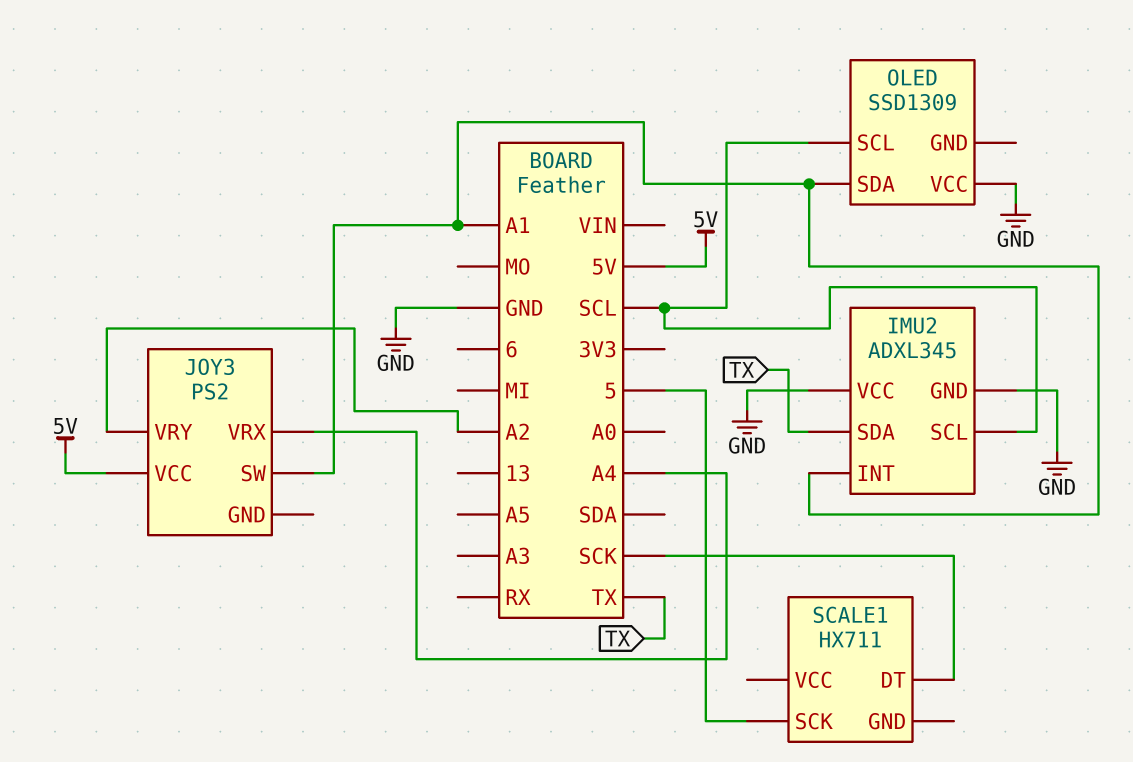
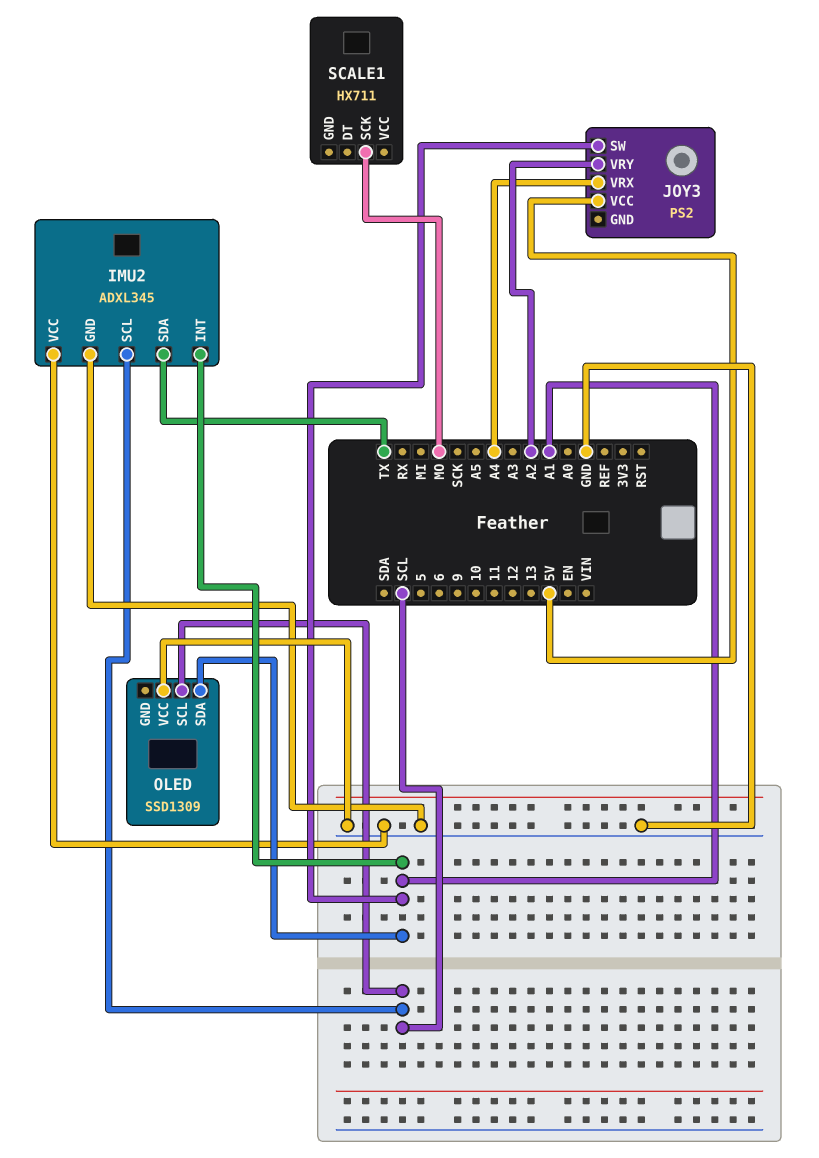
SCALE1 pin DT: SCK -> none
SCALE1 pin SCK: 5 -> MO

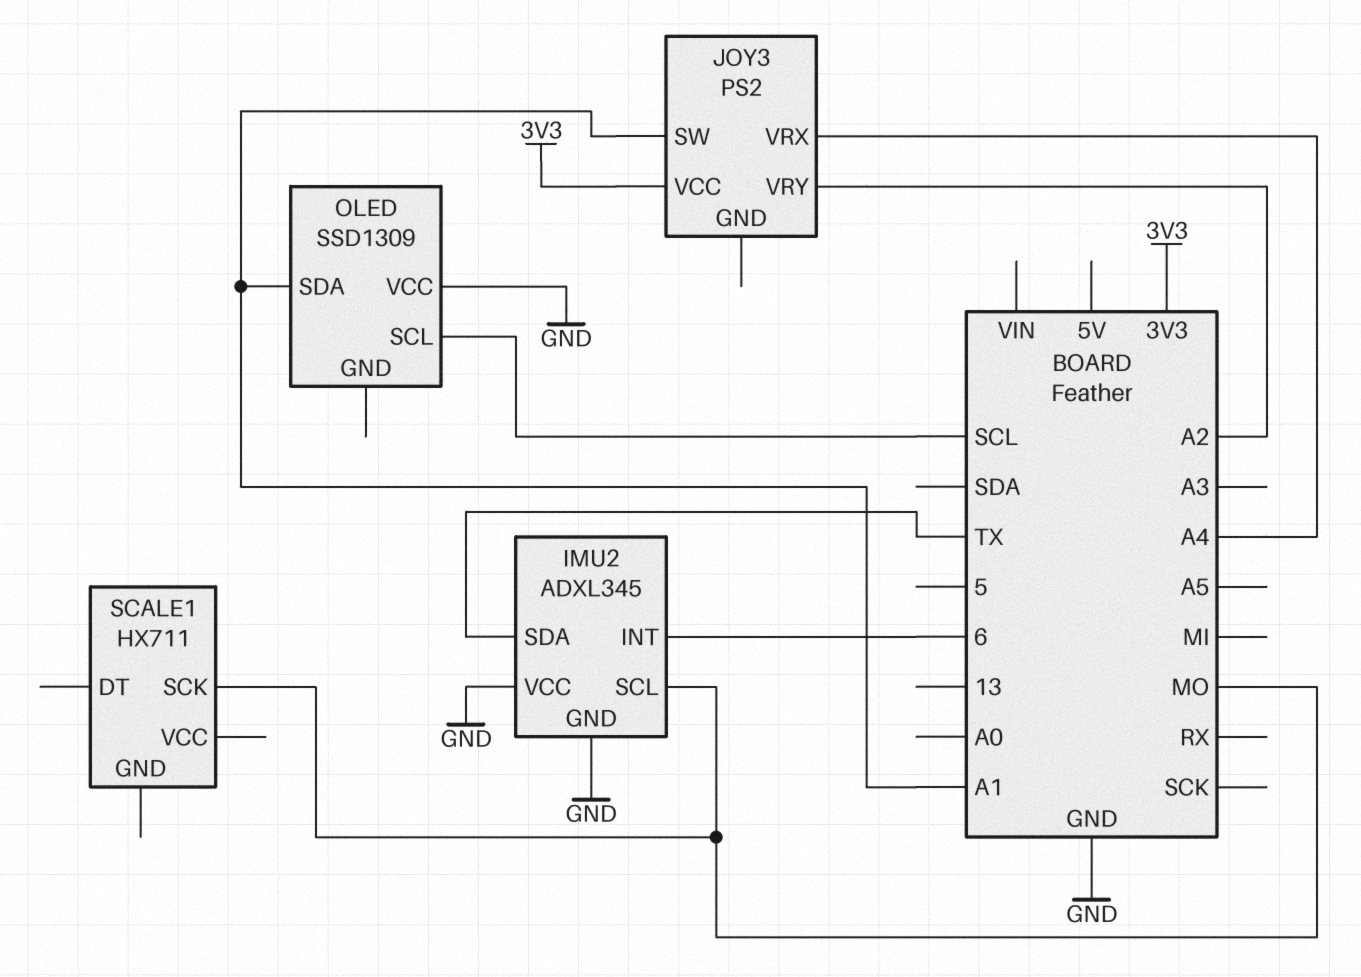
IMU2 pin INT: A1 -> 6
IMU2 pin SCL: SCL -> MO
JOY3 pin VCC: 5V -> 3V3

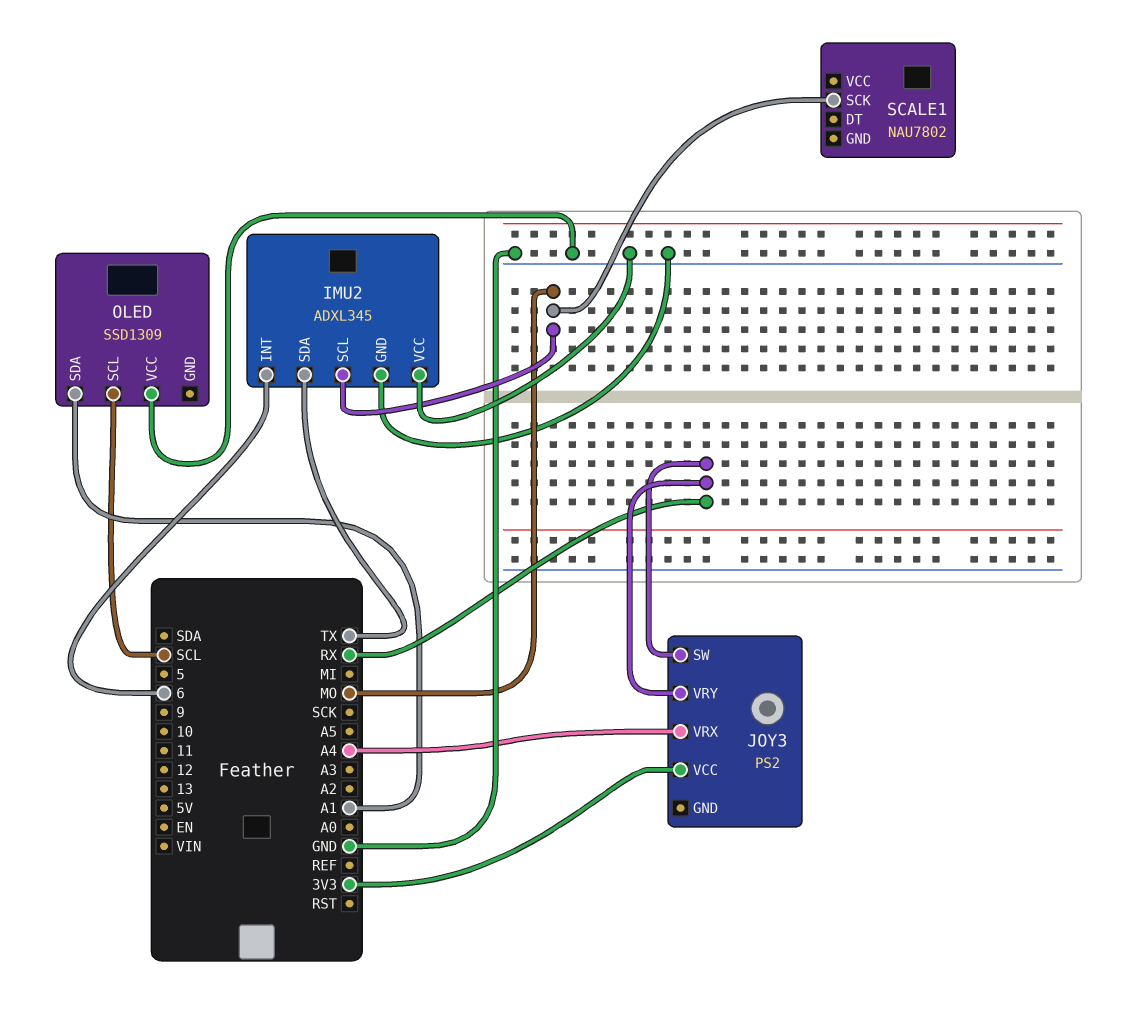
JOY3 pin SW: A1 -> RX
JOY3 pin VRY: A2 -> RX
SCALE1: HX711 -> NAU7802

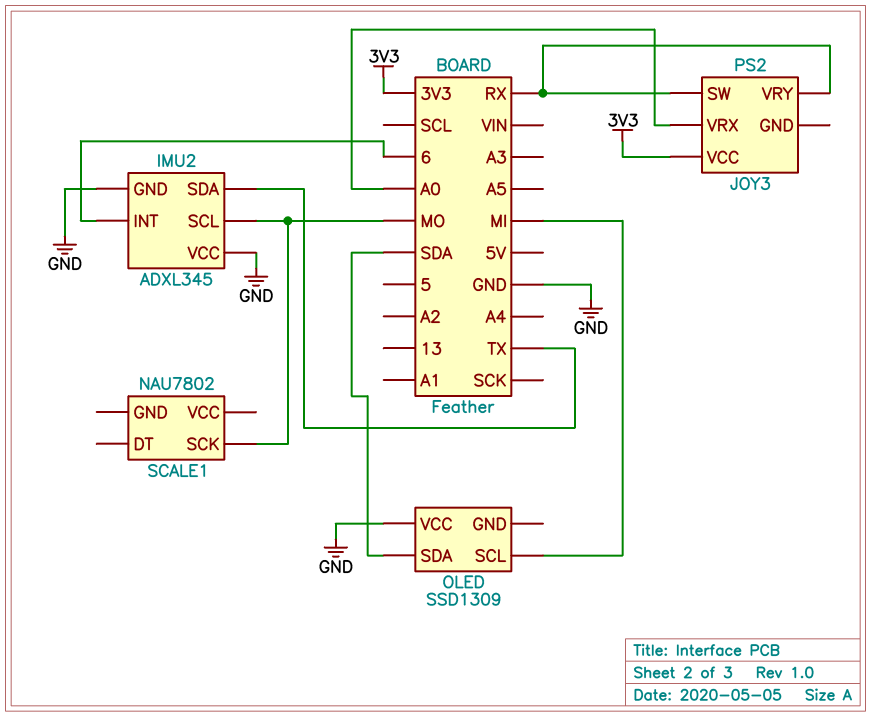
JOY3 pin VRX: A4 -> A0
OLED pin SCL: SCL -> MI
OLED pin SDA: A1 -> SDA

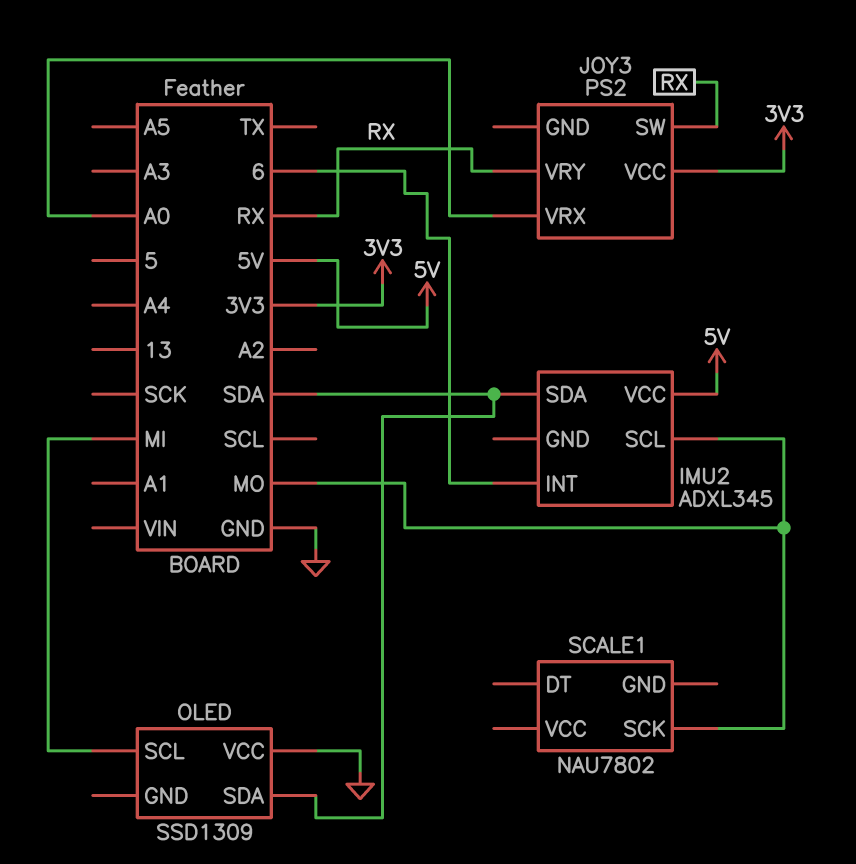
IMU2 pin GND: GND -> none
IMU2 pin SDA: TX -> SDA
IMU2 pin VCC: GND -> 5V

